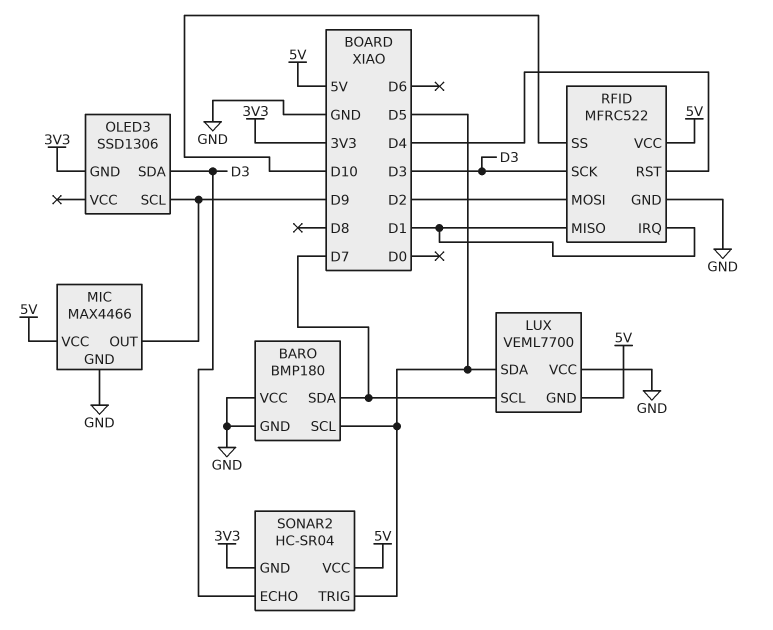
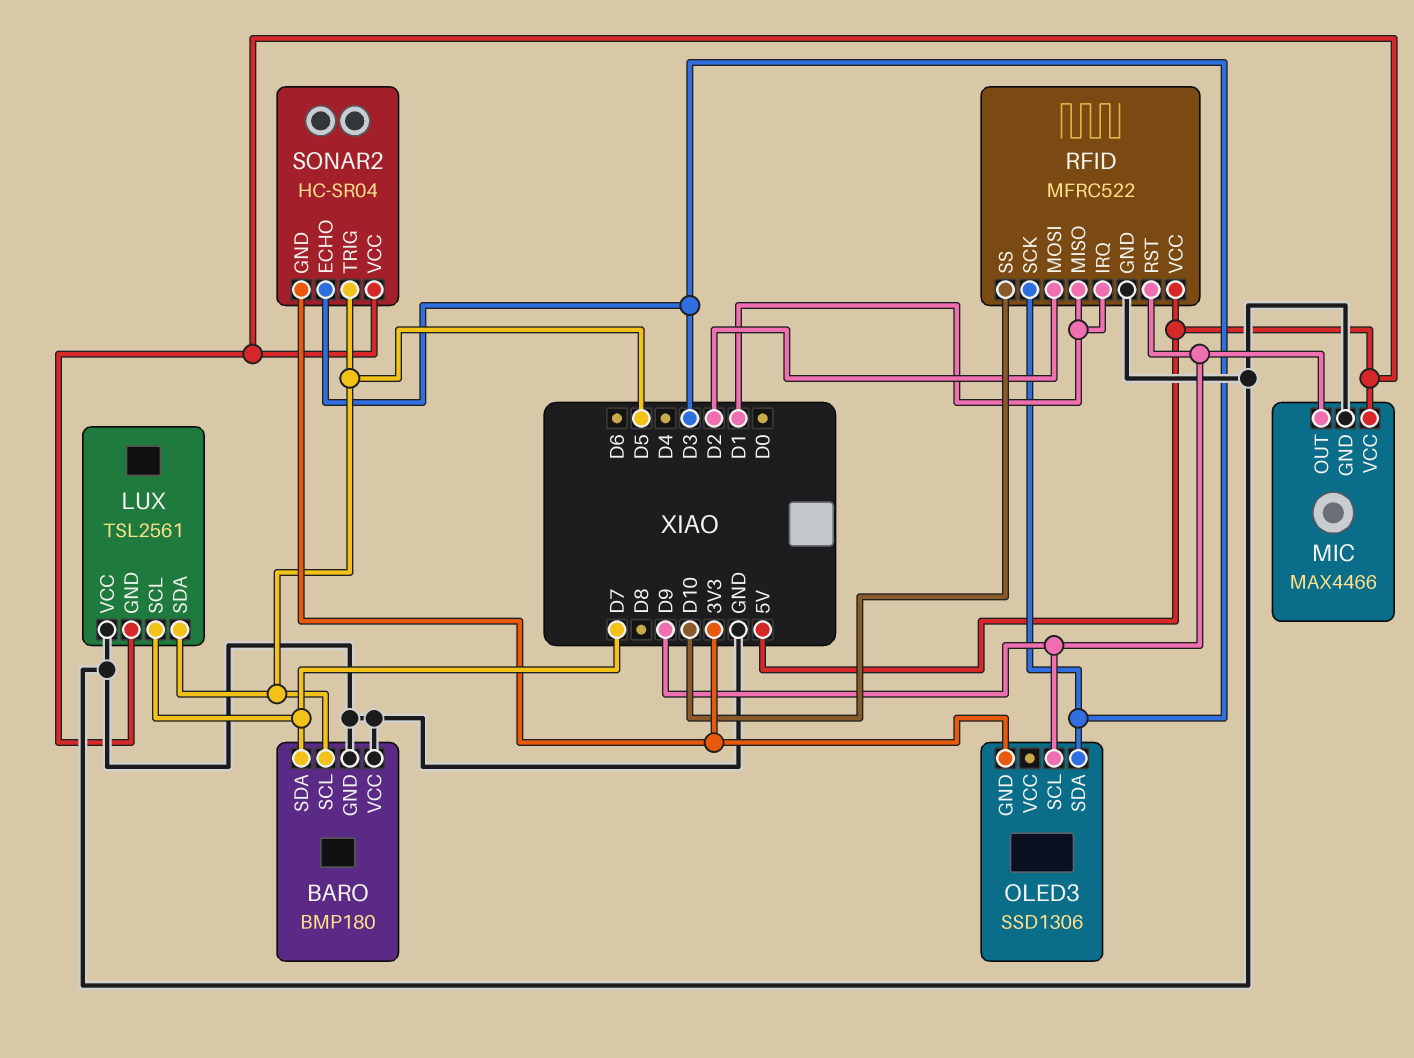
LUX: VEML7700 -> TSL2561
RFID pin RST: D4 -> D9

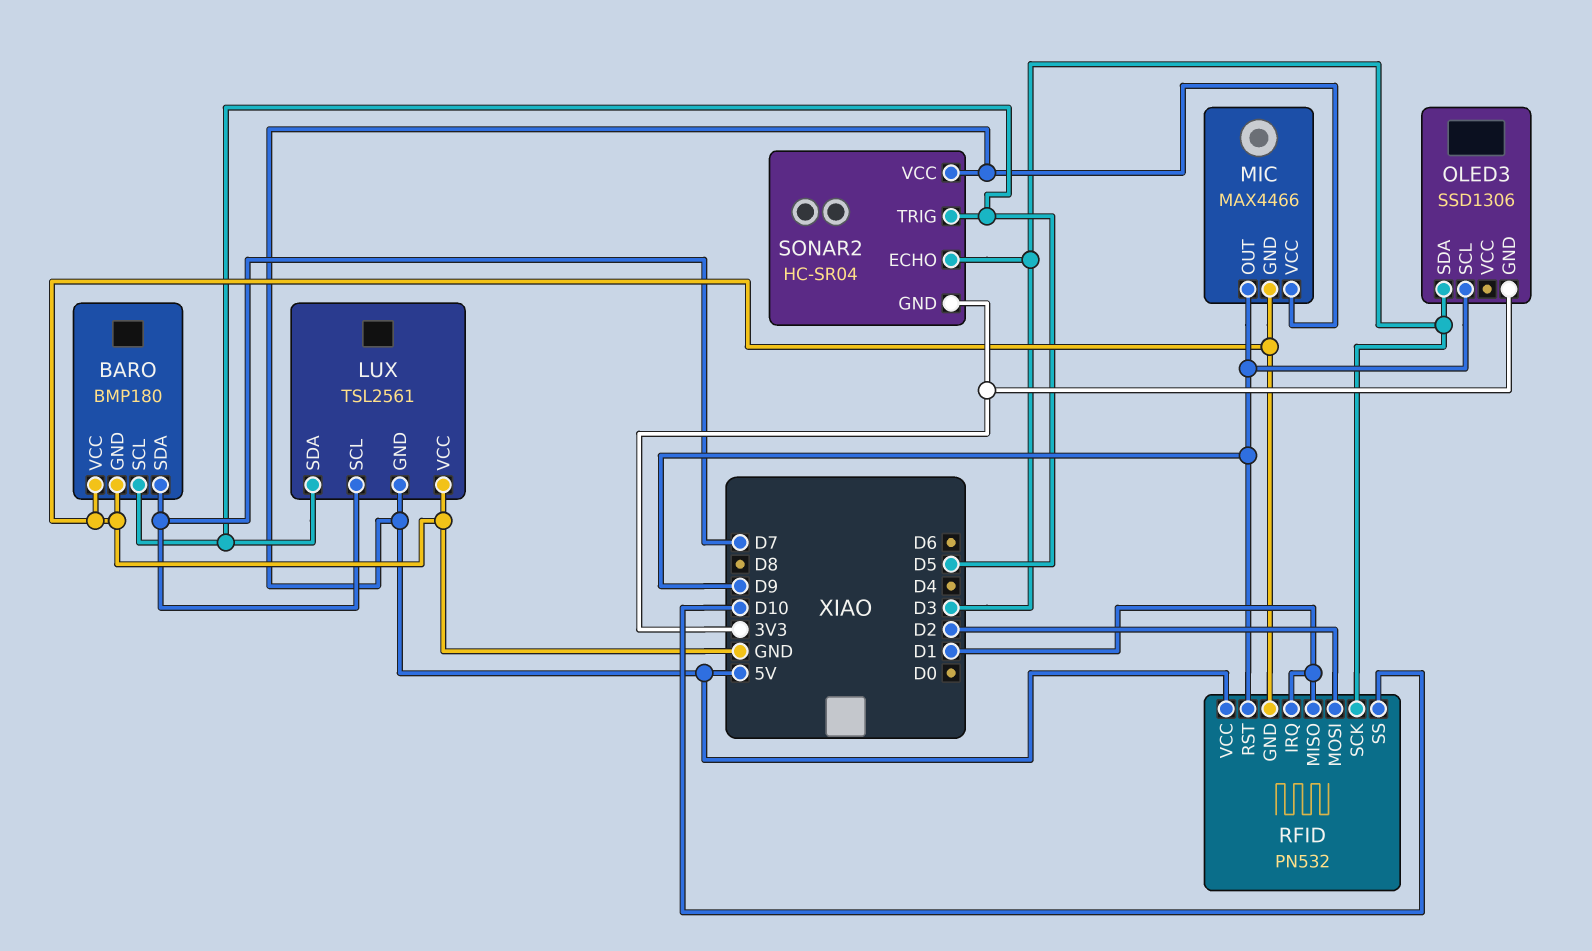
RFID: MFRC522 -> PN532

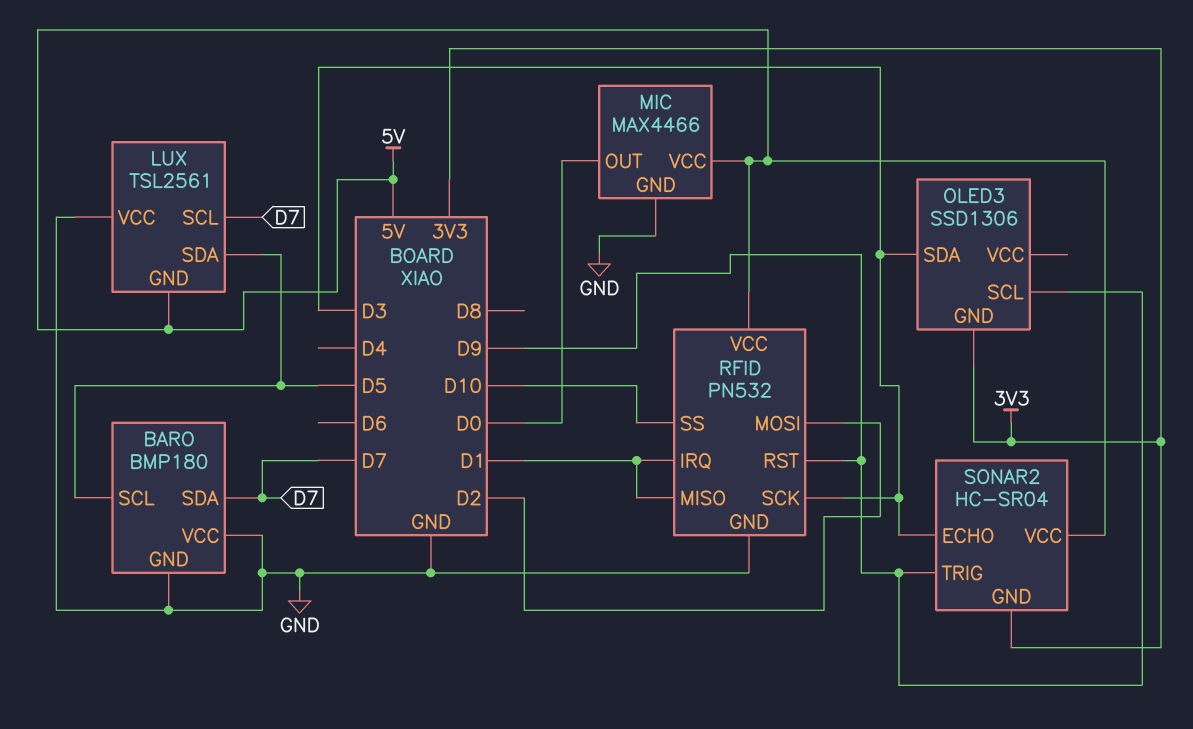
MIC pin OUT: D9 -> D0
SONAR2 pin TRIG: D5 -> D9

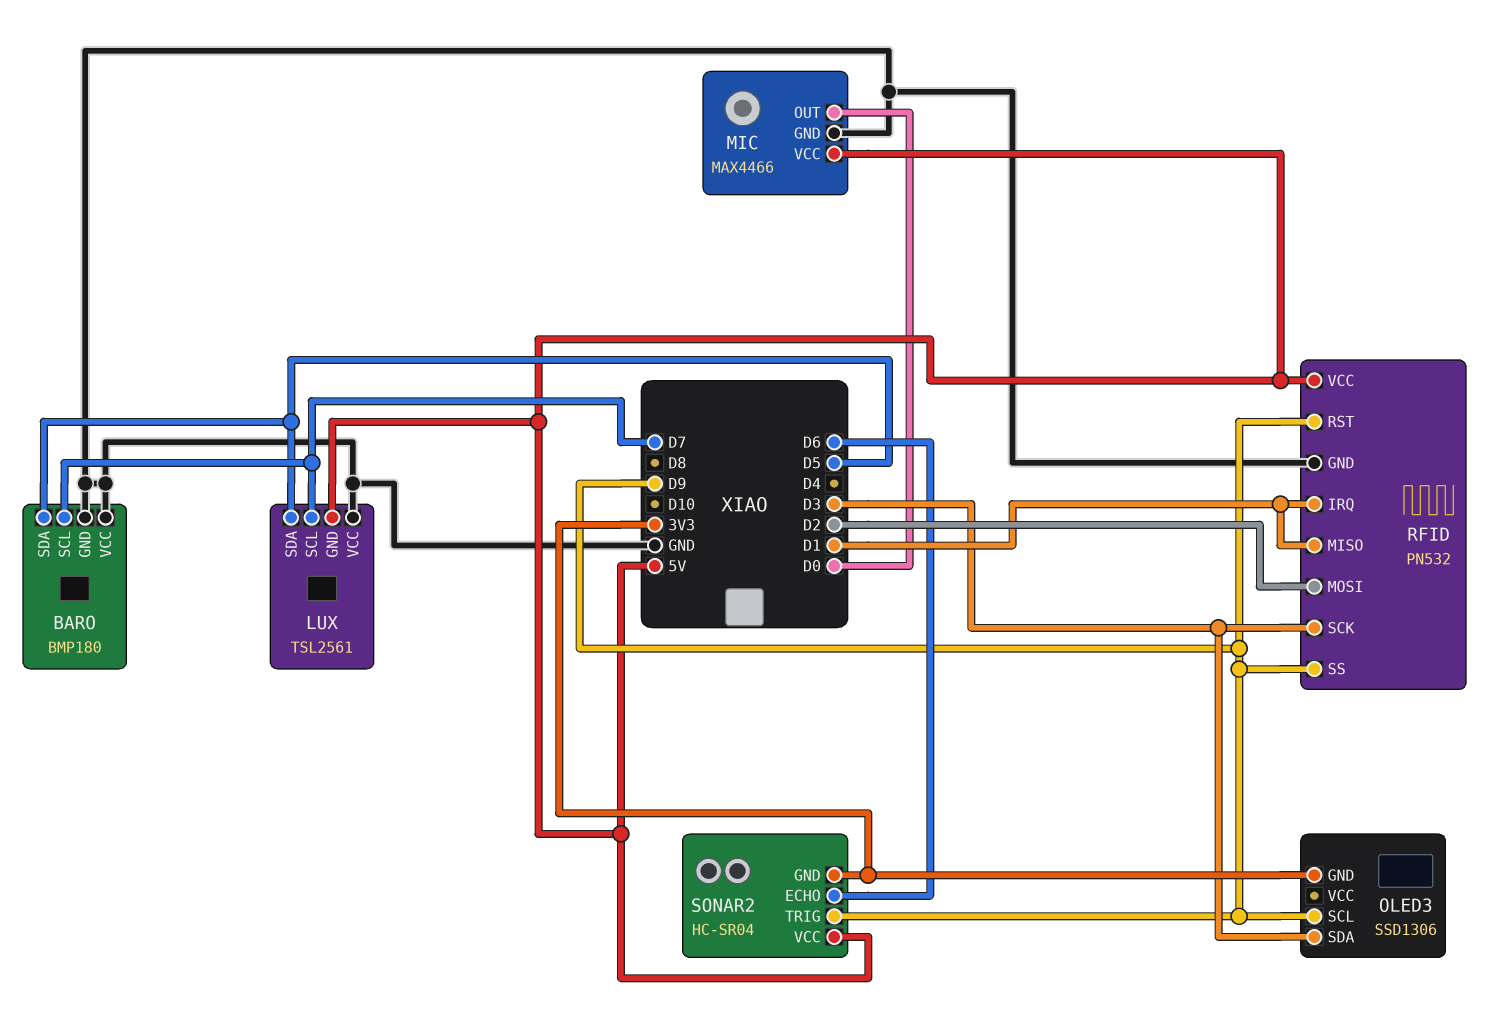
BARO pin SCL: D5 -> D7
BARO pin SDA: D7 -> D5
RFID pin SS: D10 -> D9
SONAR2 pin ECHO: D3 -> D6

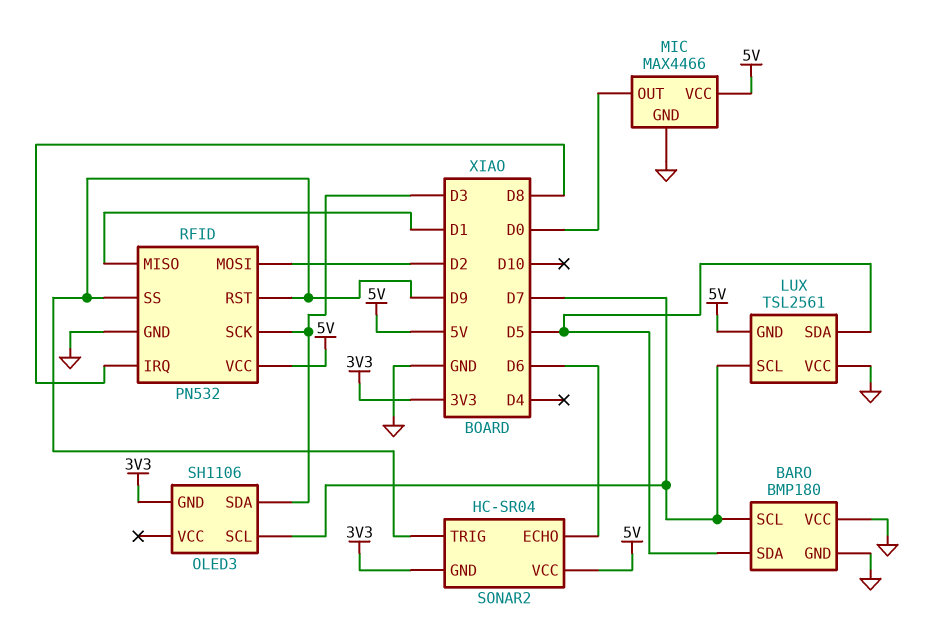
OLED3: SSD1306 -> SH1106
OLED3 pin SCL: D9 -> D7
RFID pin IRQ: D1 -> D8

